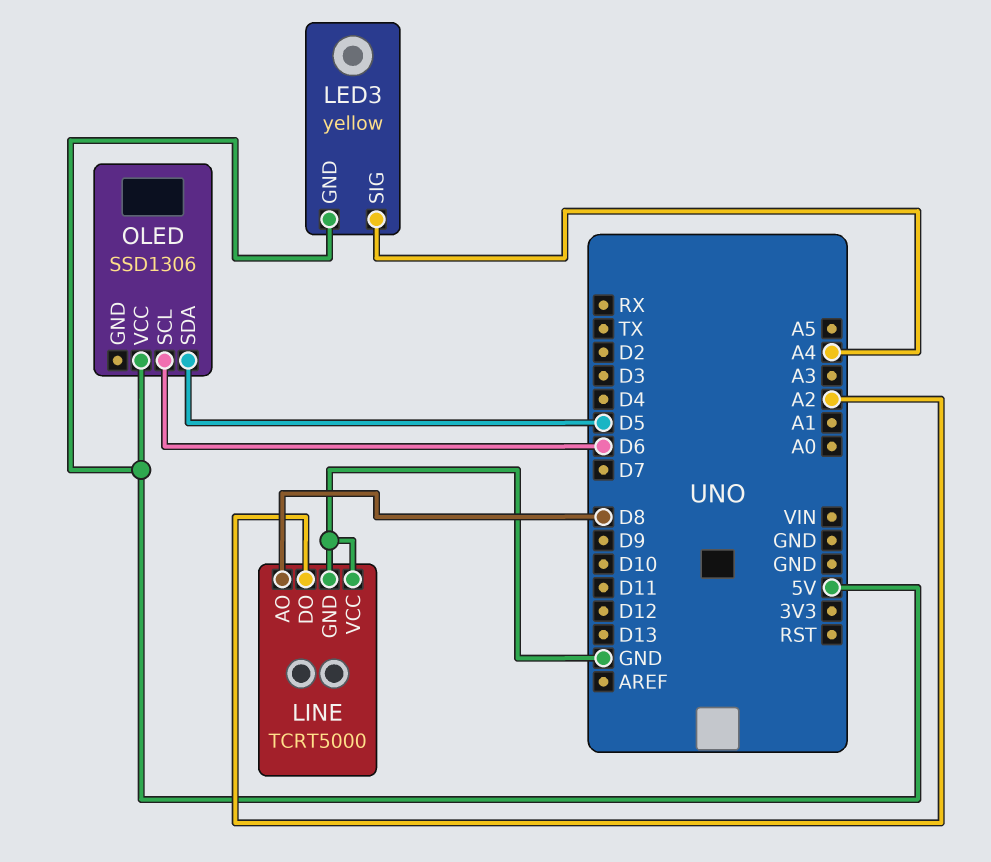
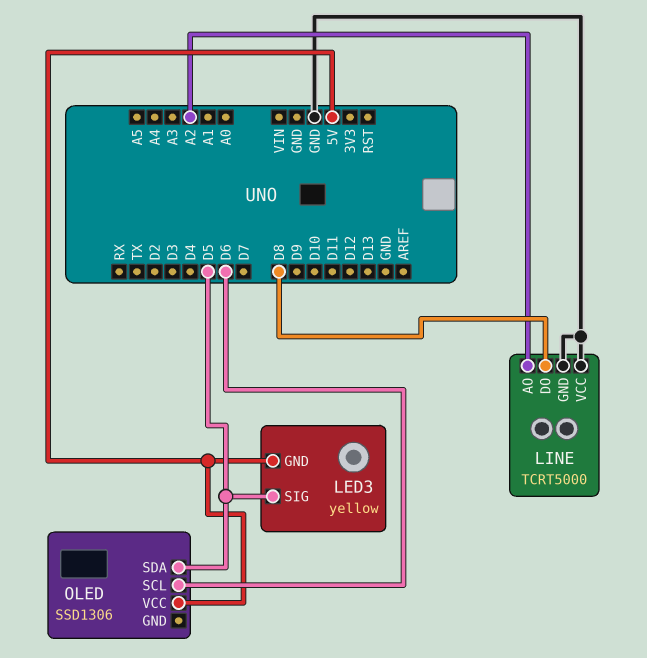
LED3 pin SIG: A4 -> D5
LINE pin AO: D8 -> A2
LINE pin DO: A2 -> D8

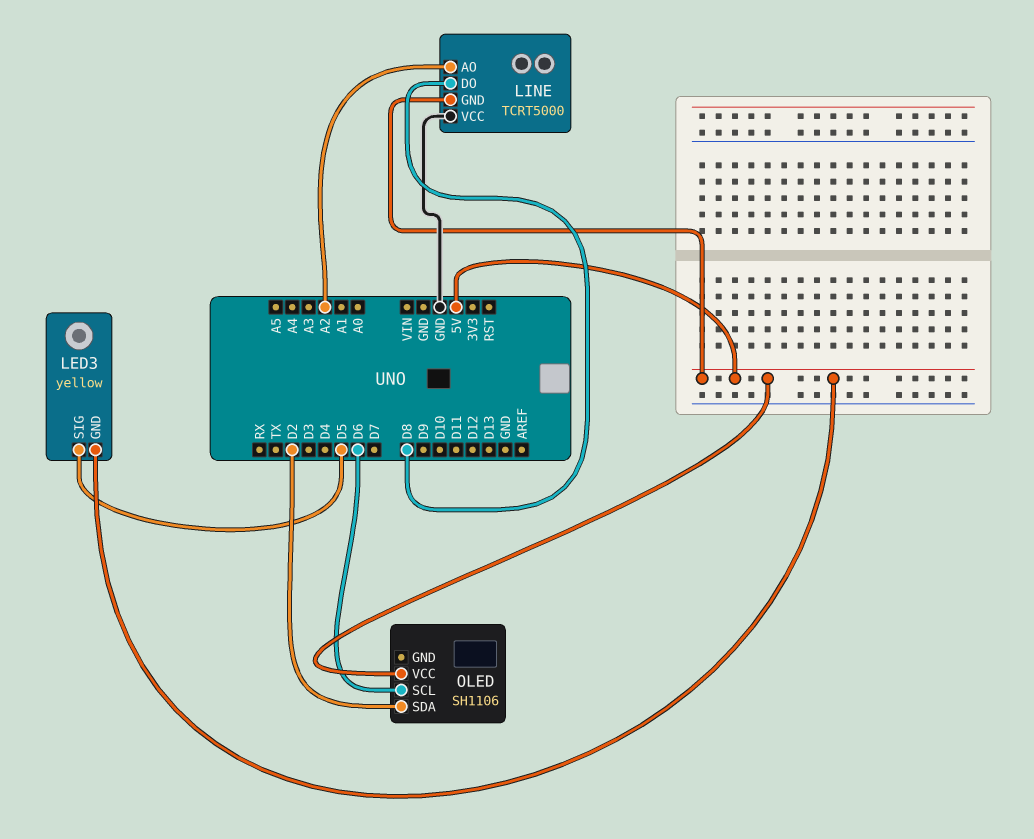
LINE pin GND: GND -> 5V
OLED: SSD1306 -> SH1106
OLED pin SDA: D5 -> D2

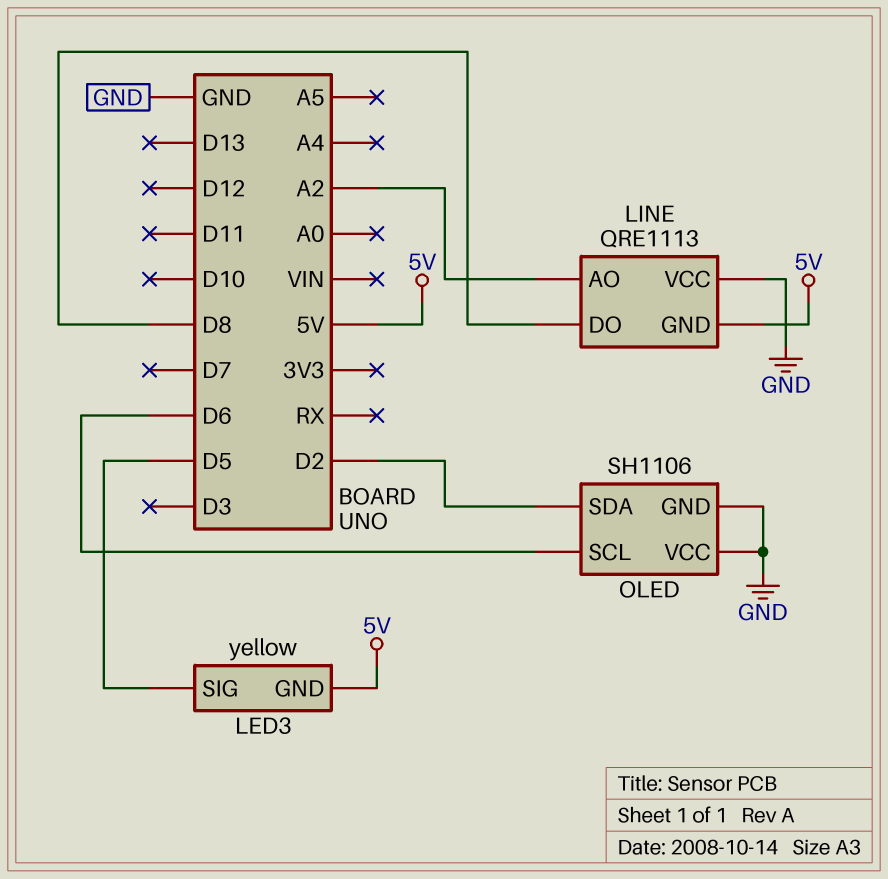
LINE: TCRT5000 -> QRE1113
OLED pin GND: none -> GND
OLED pin VCC: 5V -> GND

